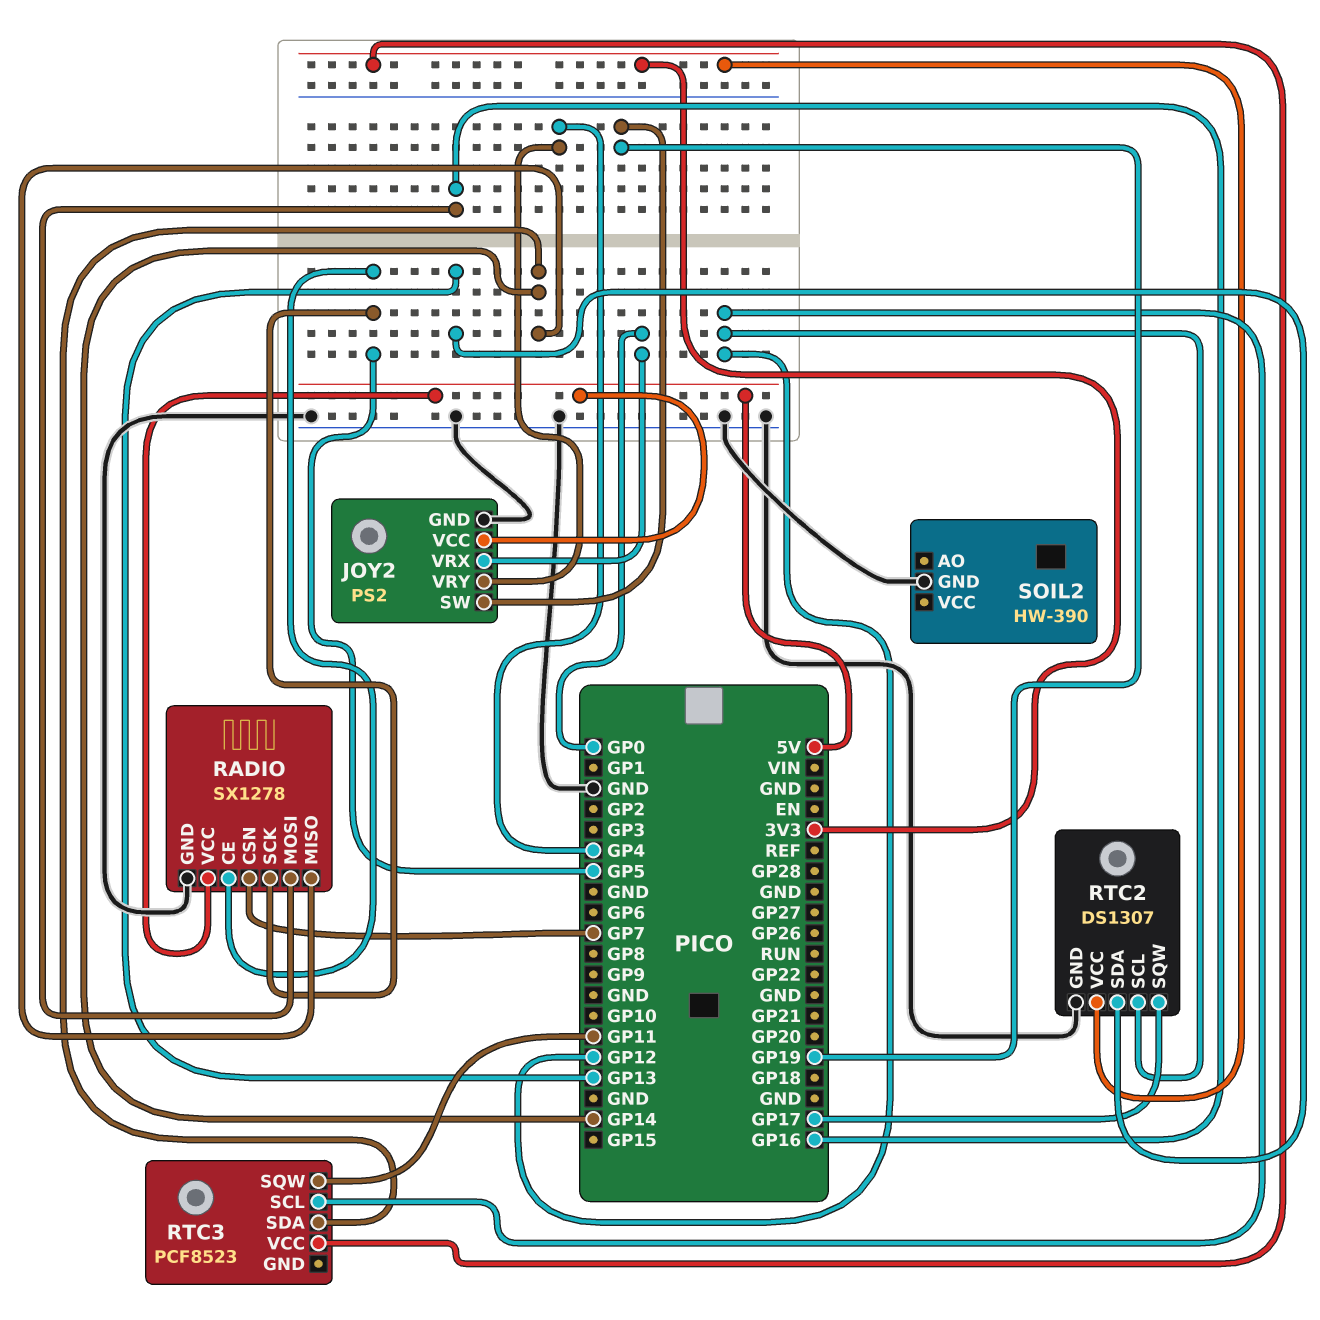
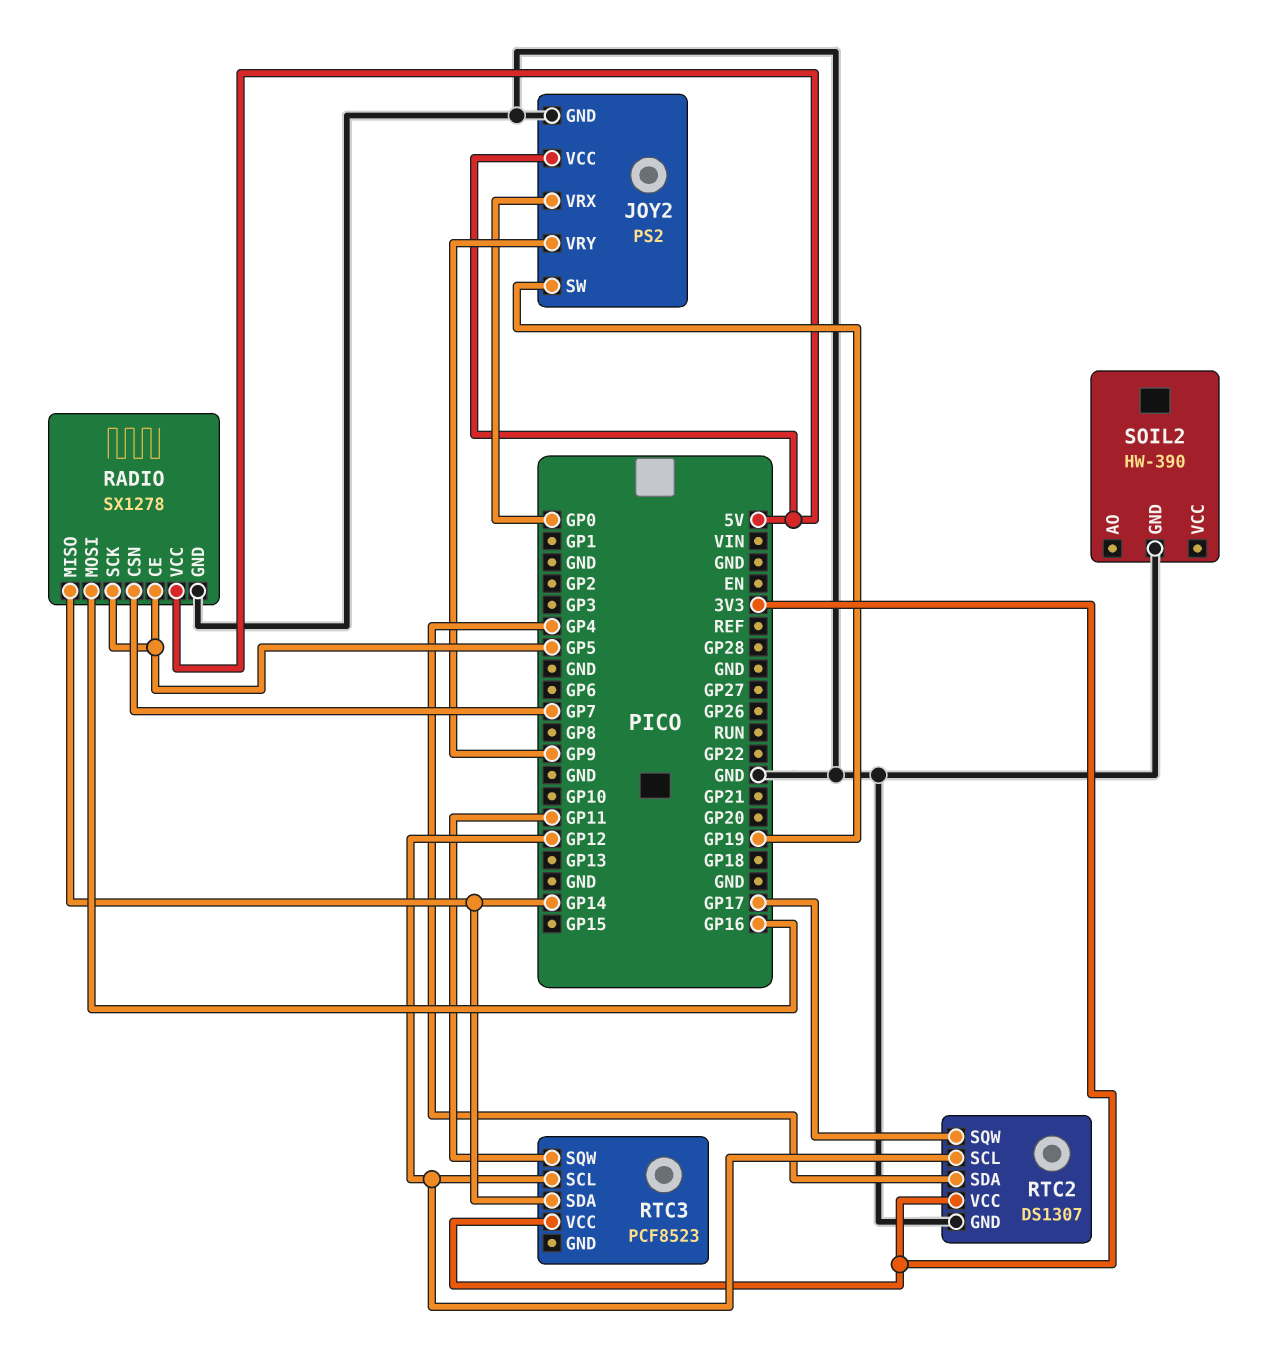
JOY2 pin VRY: GP4 -> GP9
RTC2 pin SDA: GP13 -> GP4

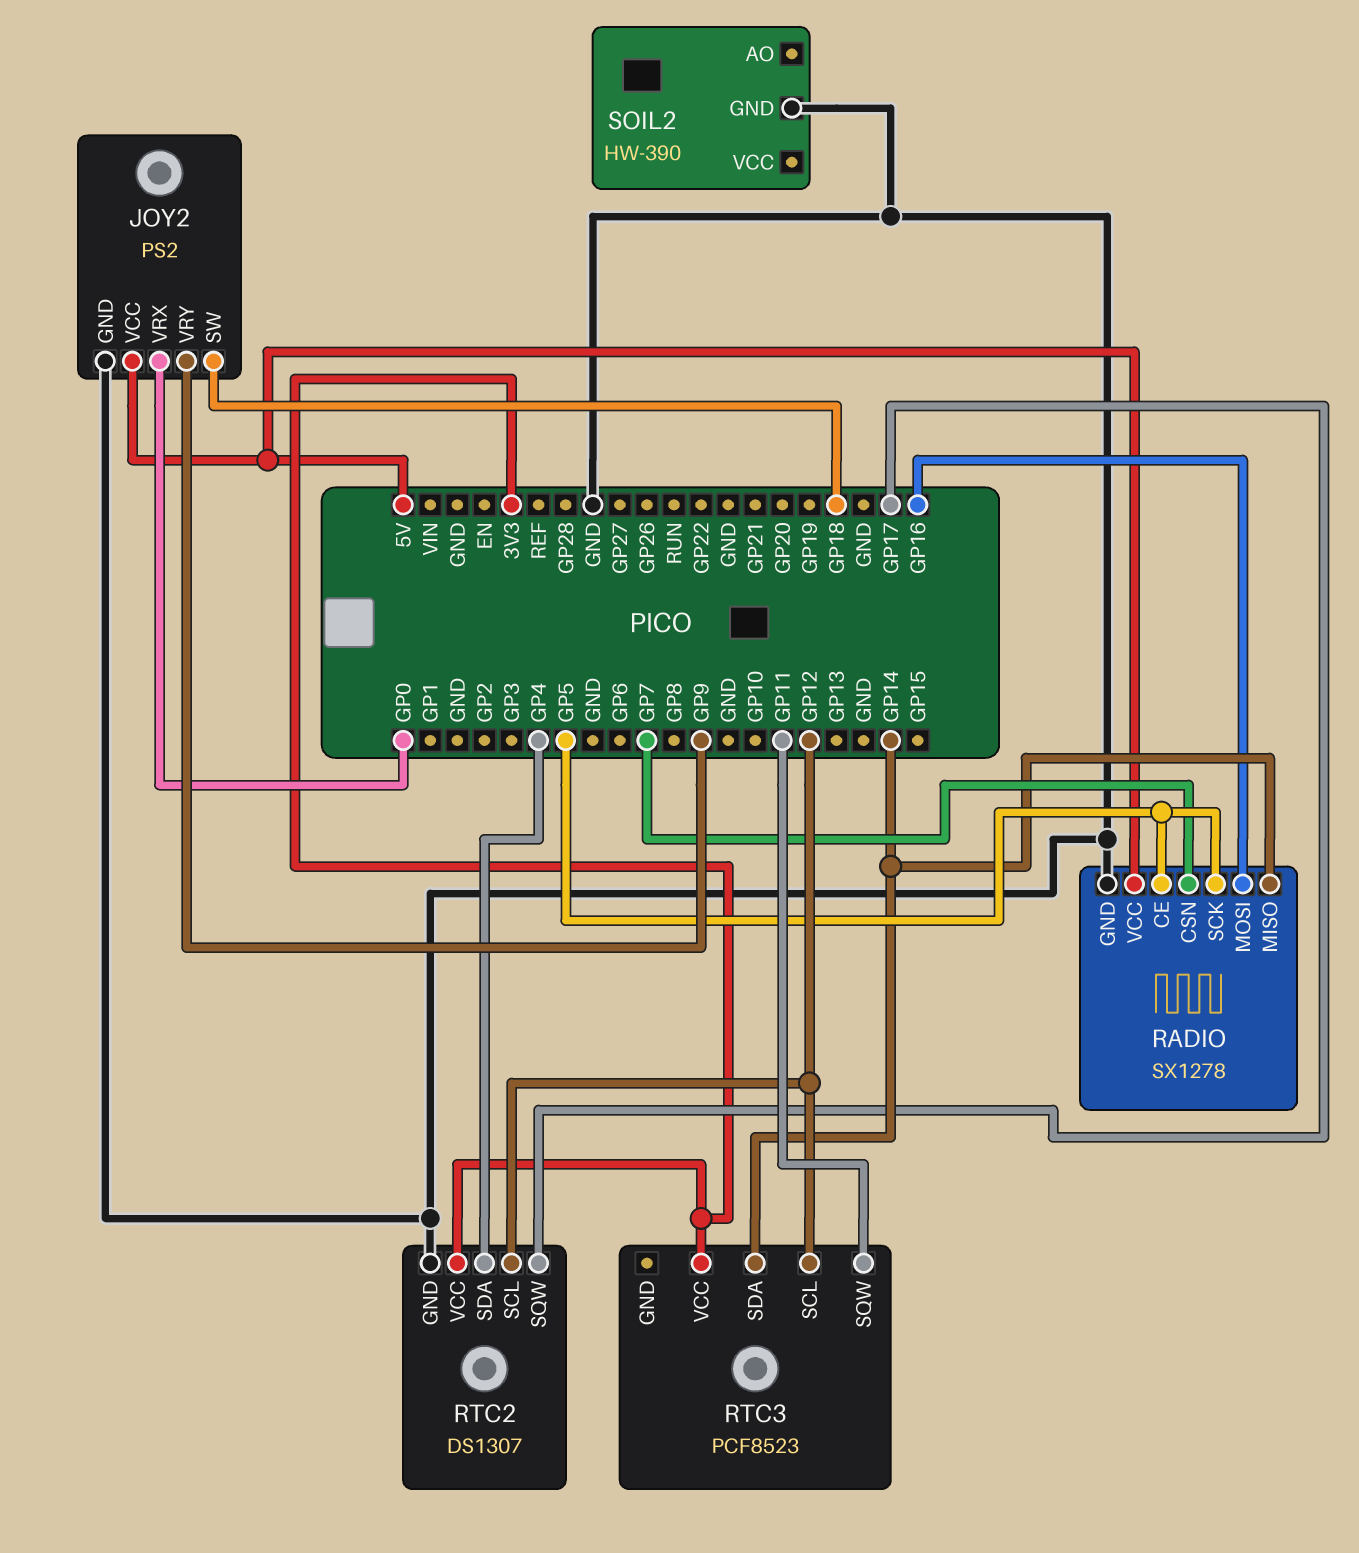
JOY2 pin SW: GP19 -> GP18

